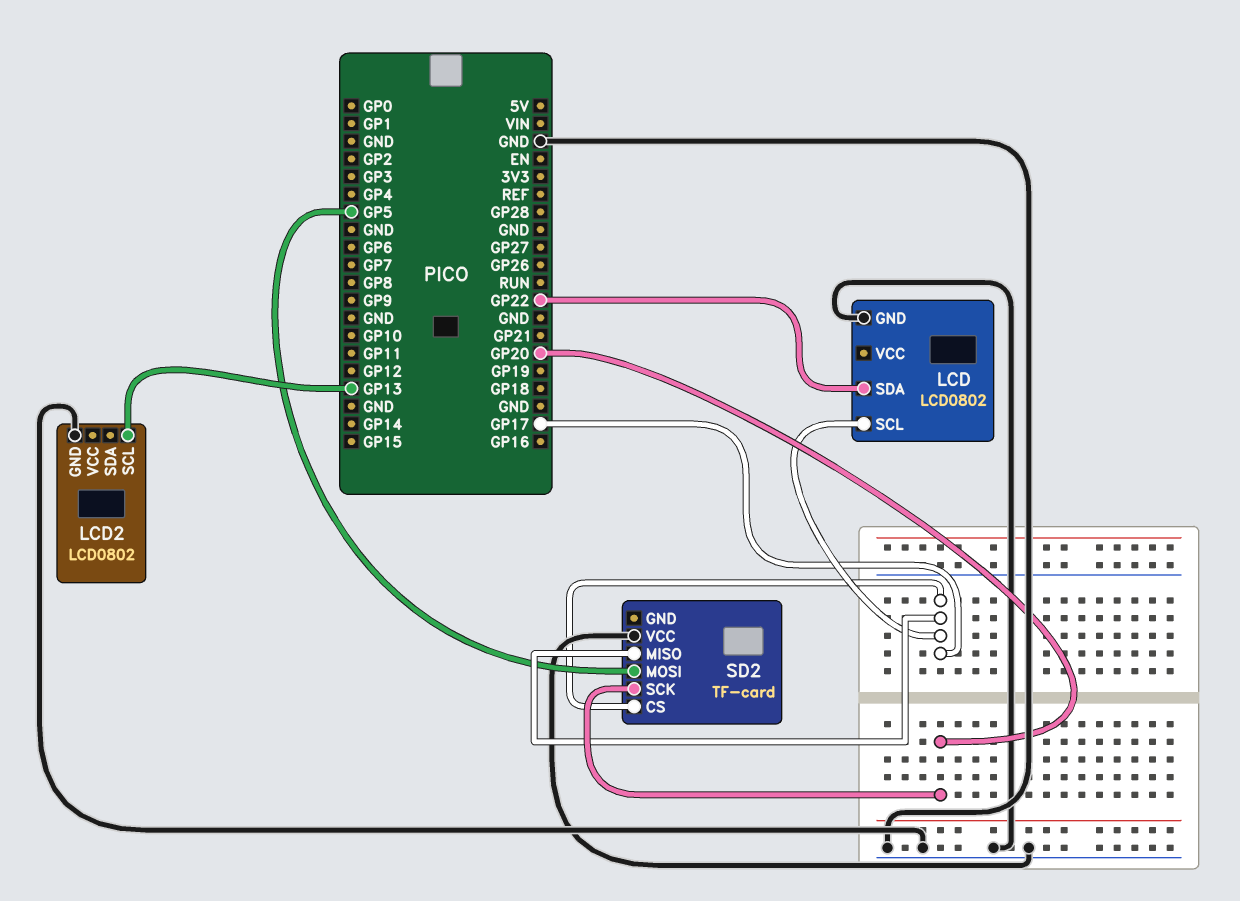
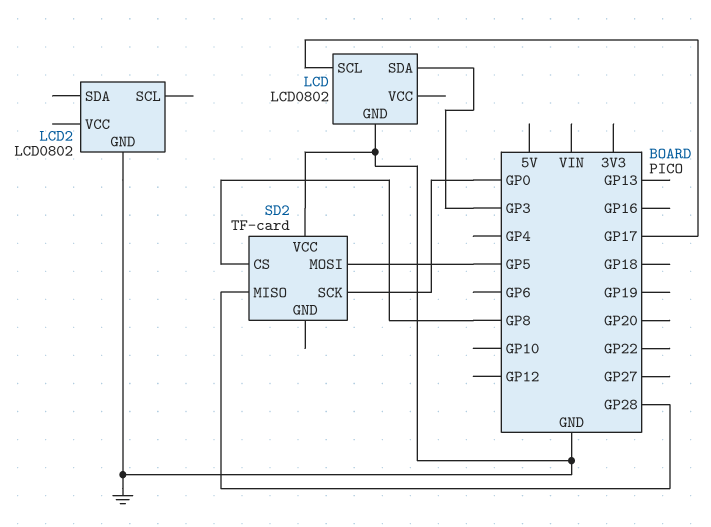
LCD pin SDA: GP22 -> GP3
LCD2 pin SCL: GP13 -> none
SD2 pin CS: GP17 -> GP8
SD2 pin MISO: GP17 -> GP28
SD2 pin SCK: GP20 -> GP0

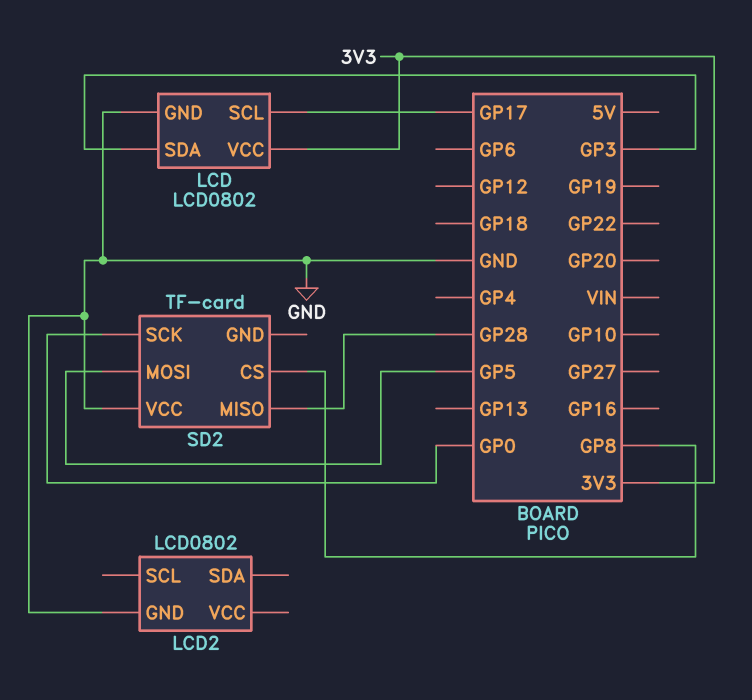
LCD pin VCC: none -> 3V3

